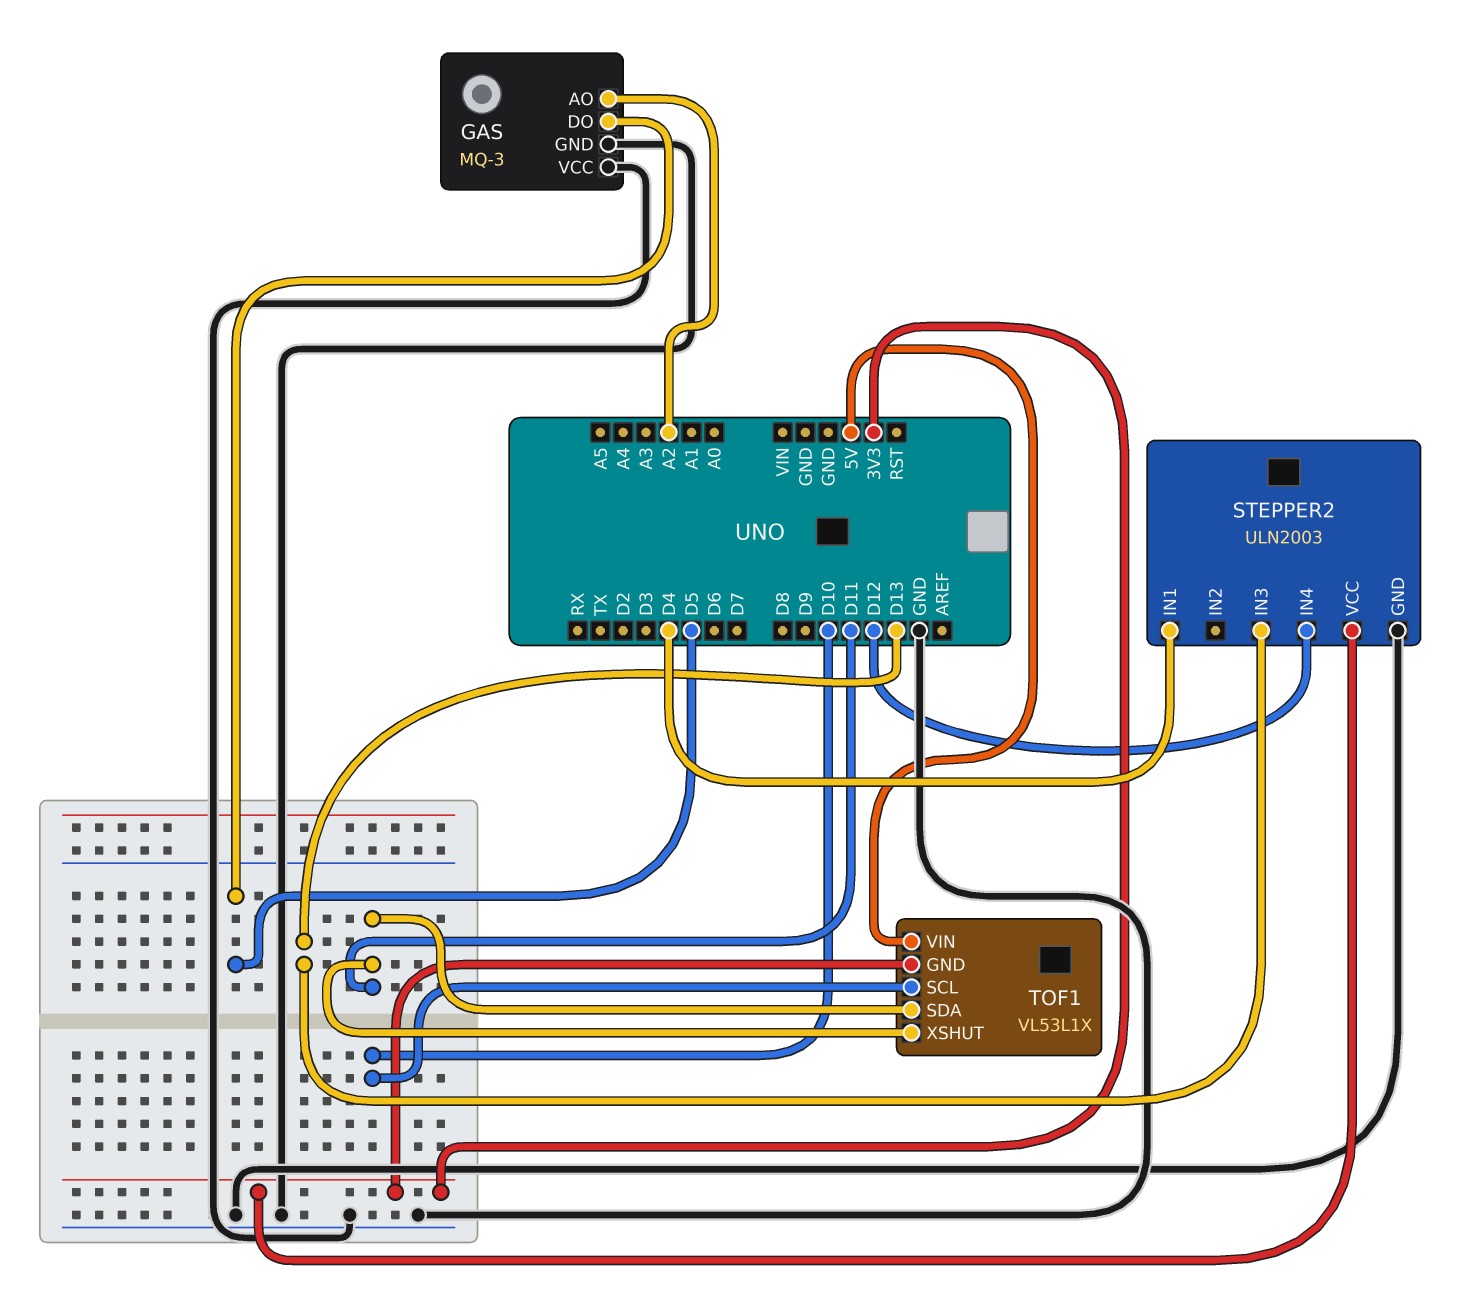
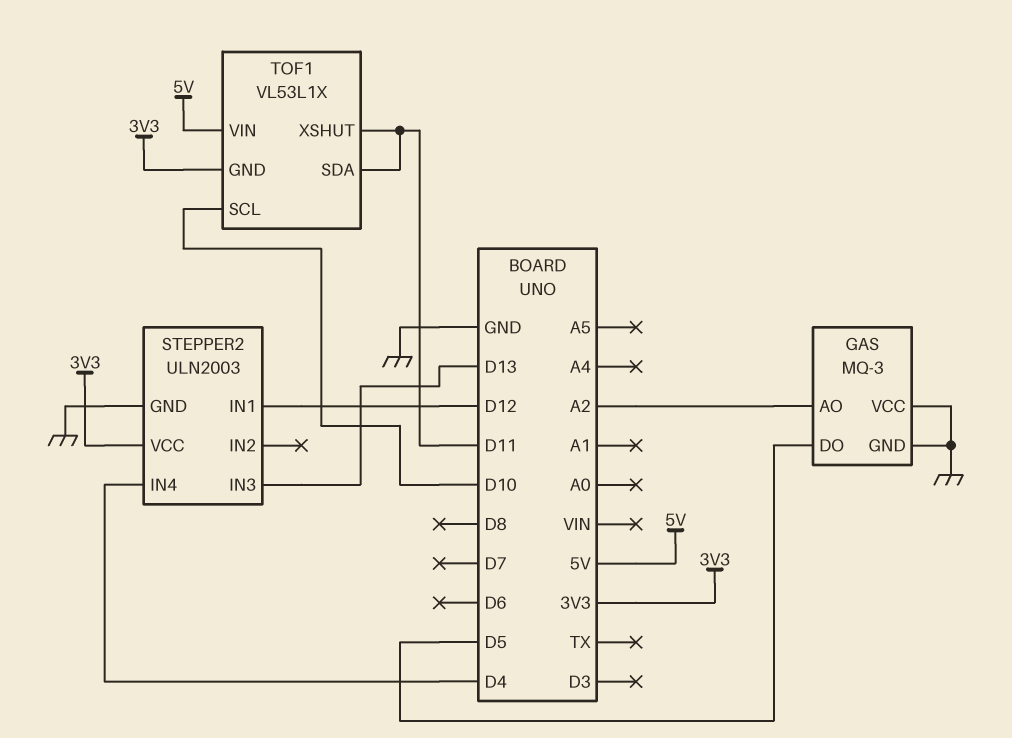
STEPPER2 pin IN1: D4 -> D12
STEPPER2 pin IN4: D12 -> D4

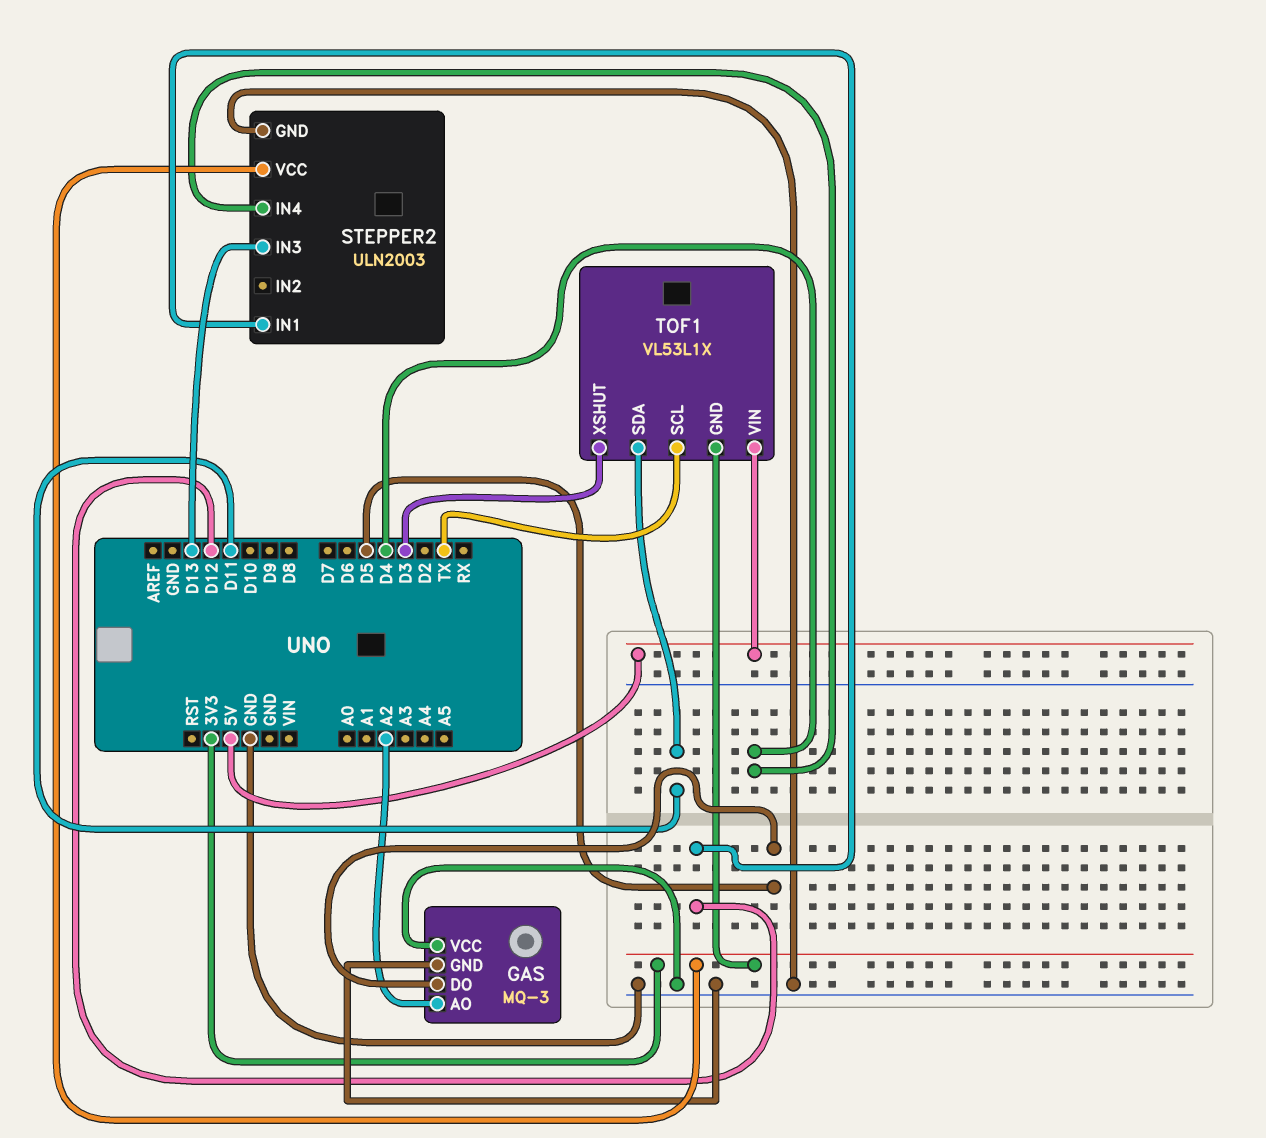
TOF1 pin SCL: D10 -> TX
TOF1 pin XSHUT: D11 -> D3

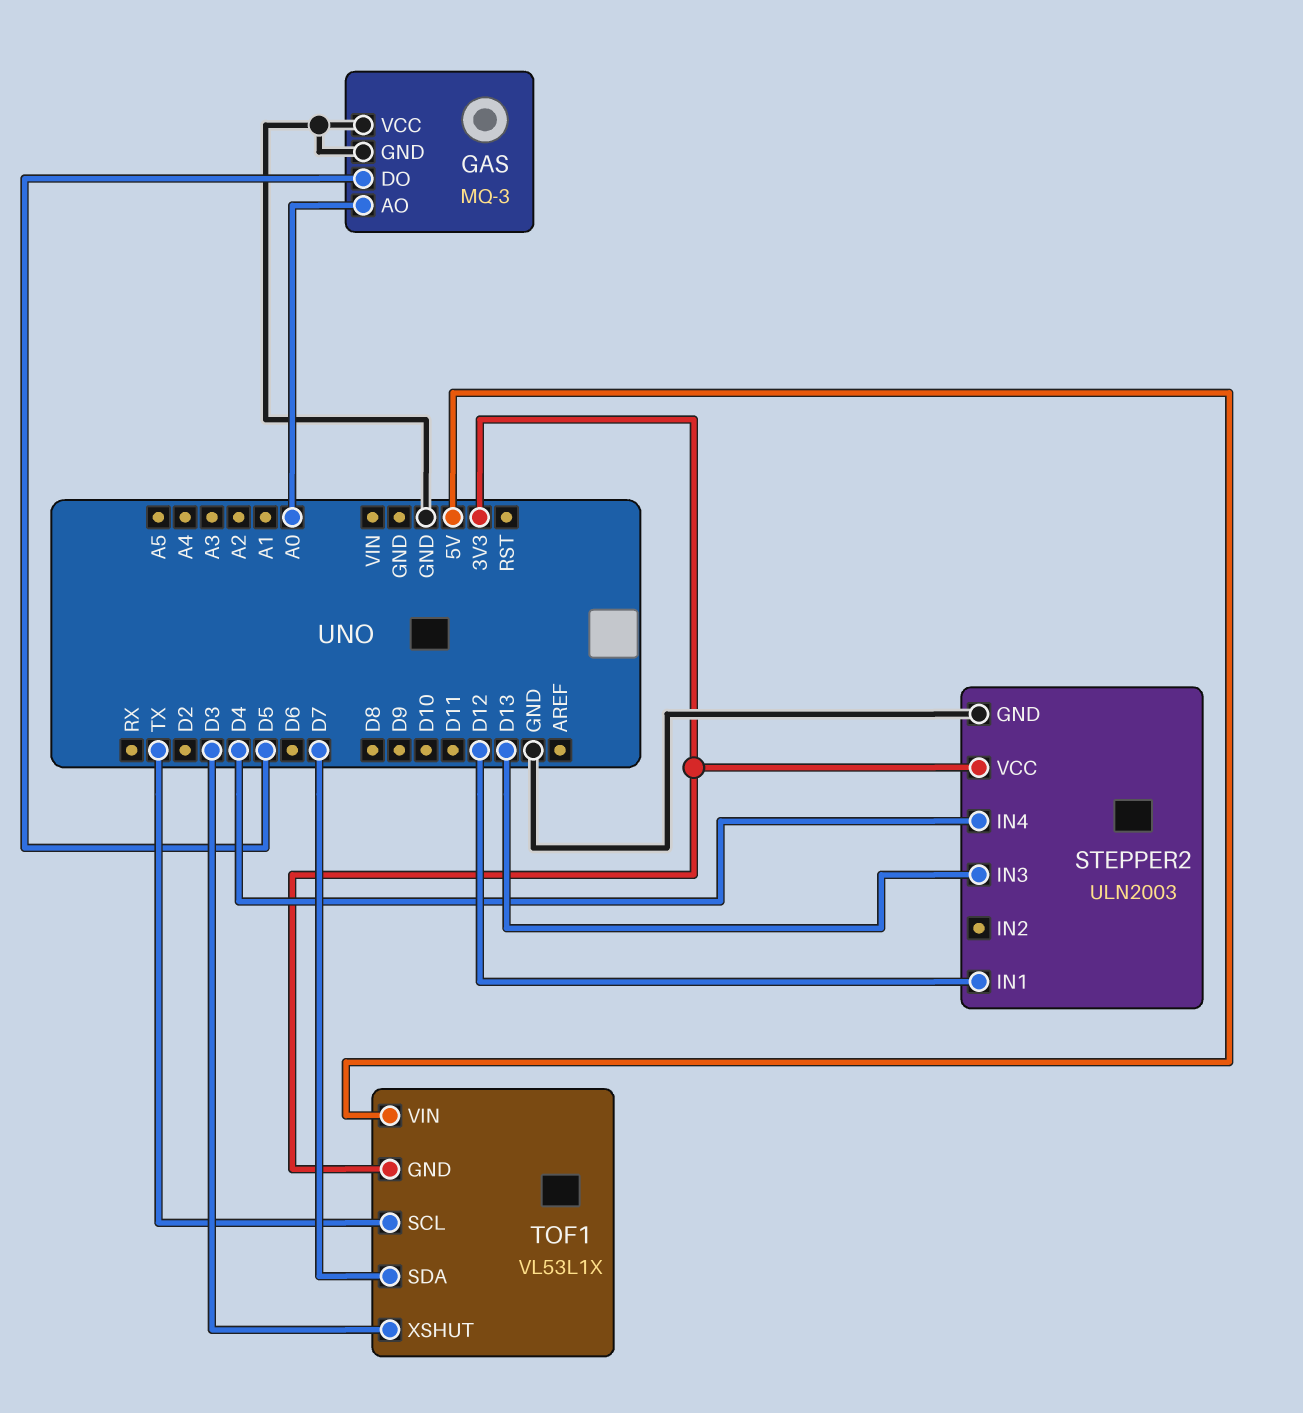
GAS pin AO: A2 -> A0
TOF1 pin SDA: D11 -> D7

